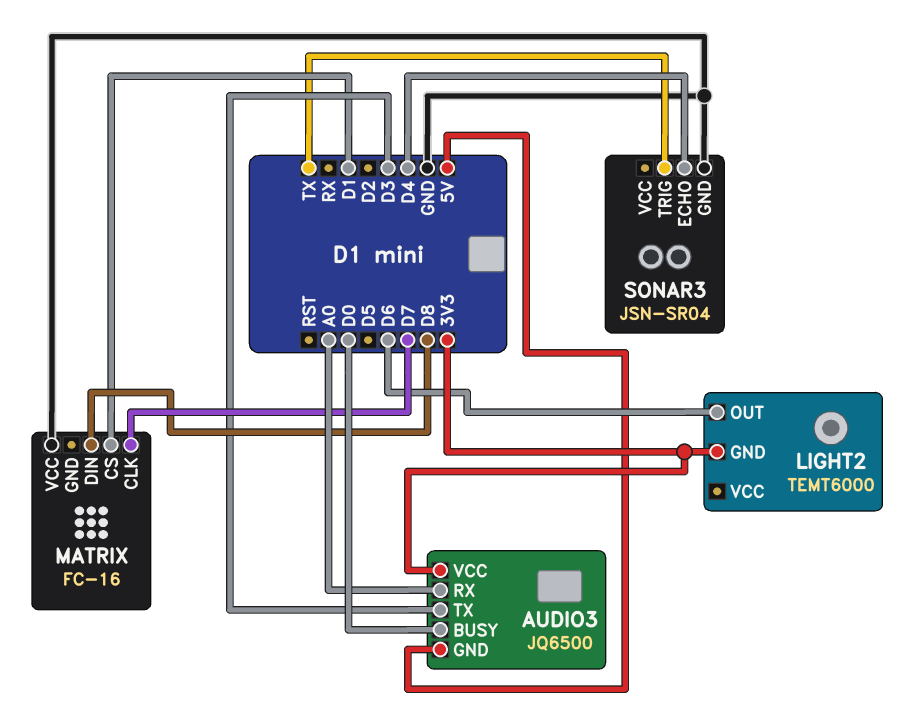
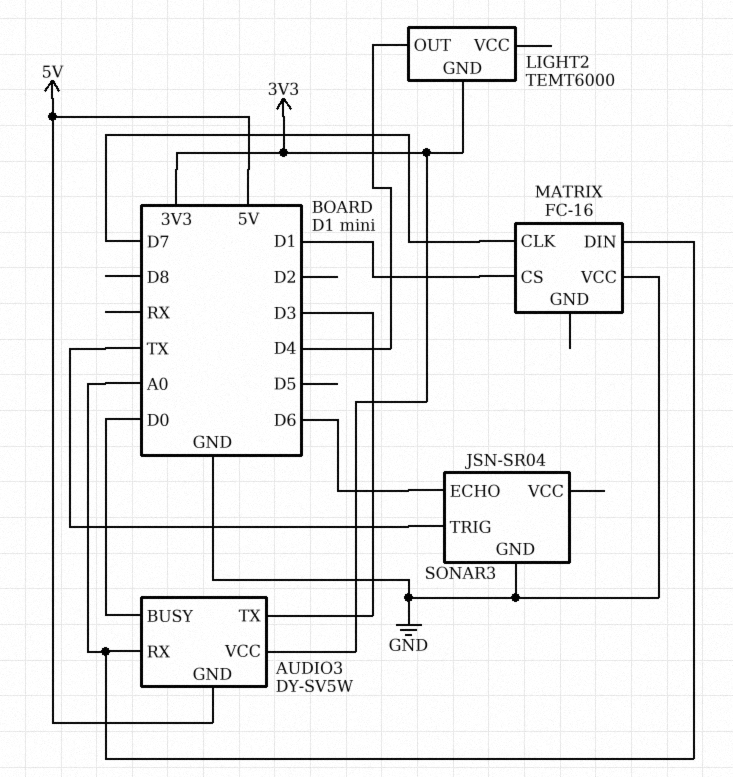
AUDIO3: JQ6500 -> DY-SV5W
LIGHT2 pin OUT: D6 -> D4
MATRIX pin DIN: D8 -> A0
SONAR3 pin ECHO: D4 -> D6

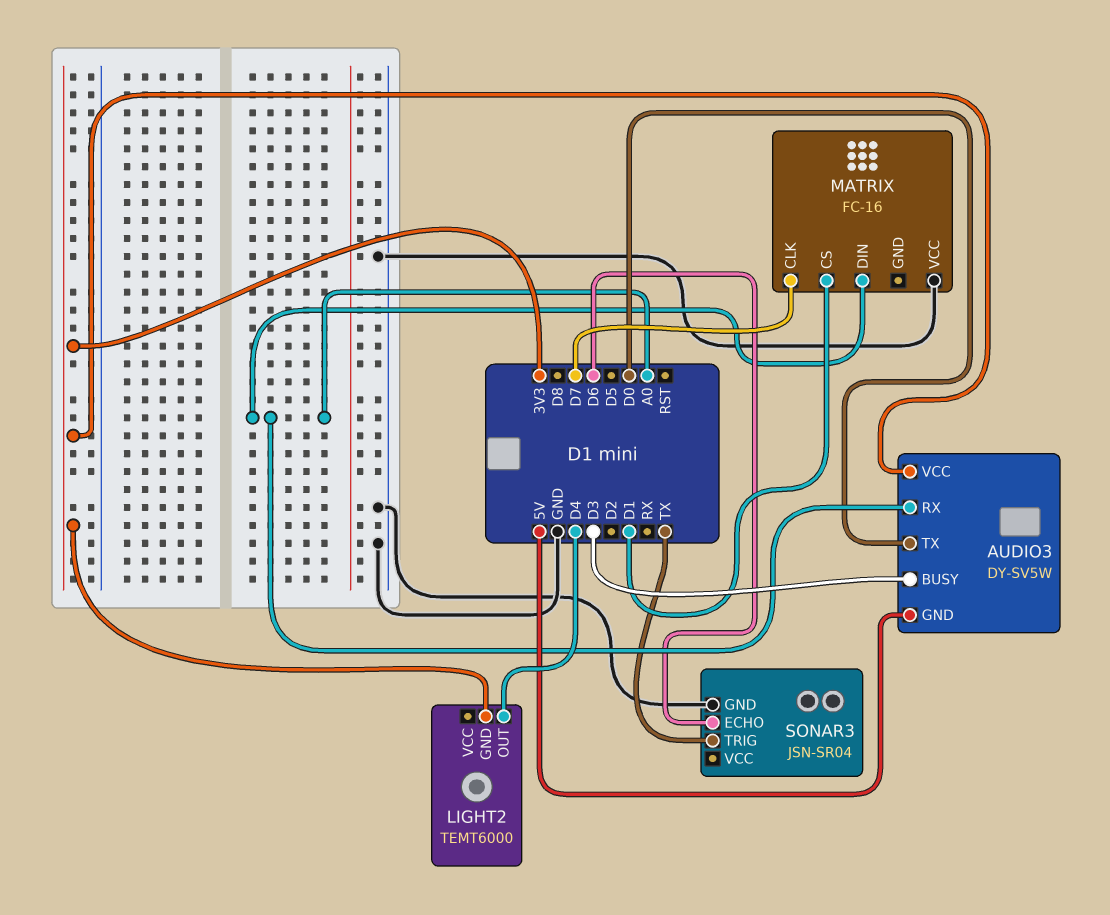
AUDIO3 pin BUSY: D0 -> D3
AUDIO3 pin TX: D3 -> D0

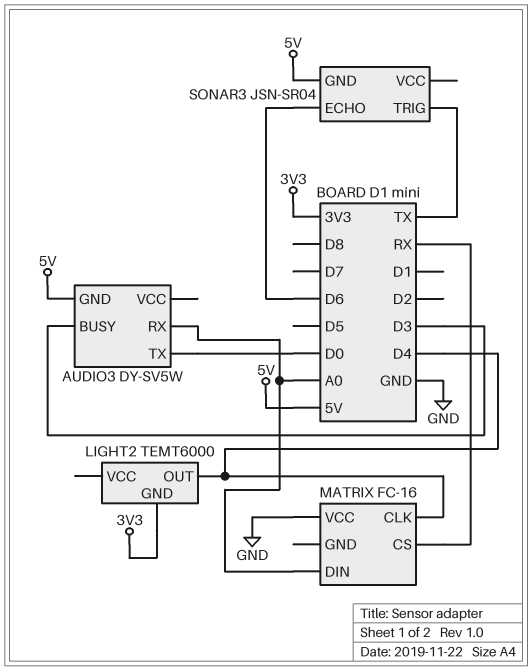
AUDIO3 pin VCC: 3V3 -> none
MATRIX pin CLK: D7 -> D4
MATRIX pin CS: D1 -> RX
SONAR3 pin GND: GND -> 5V

